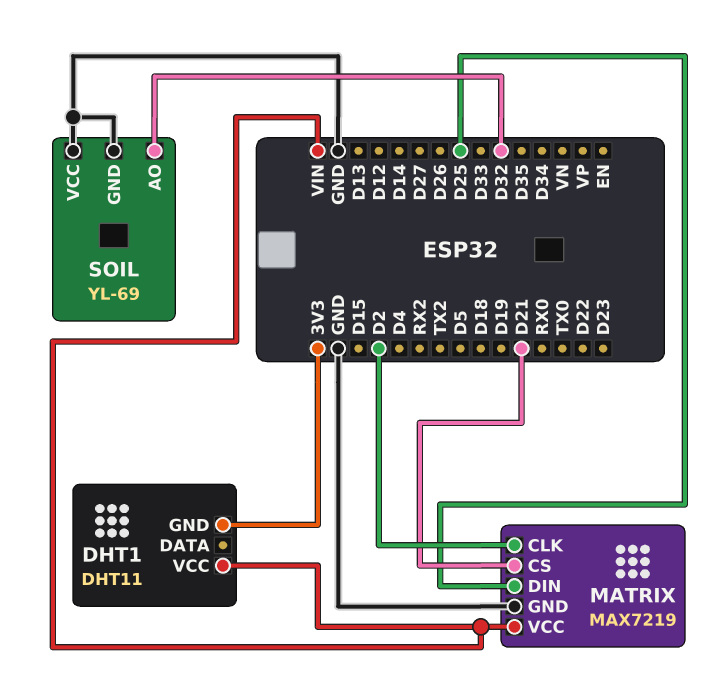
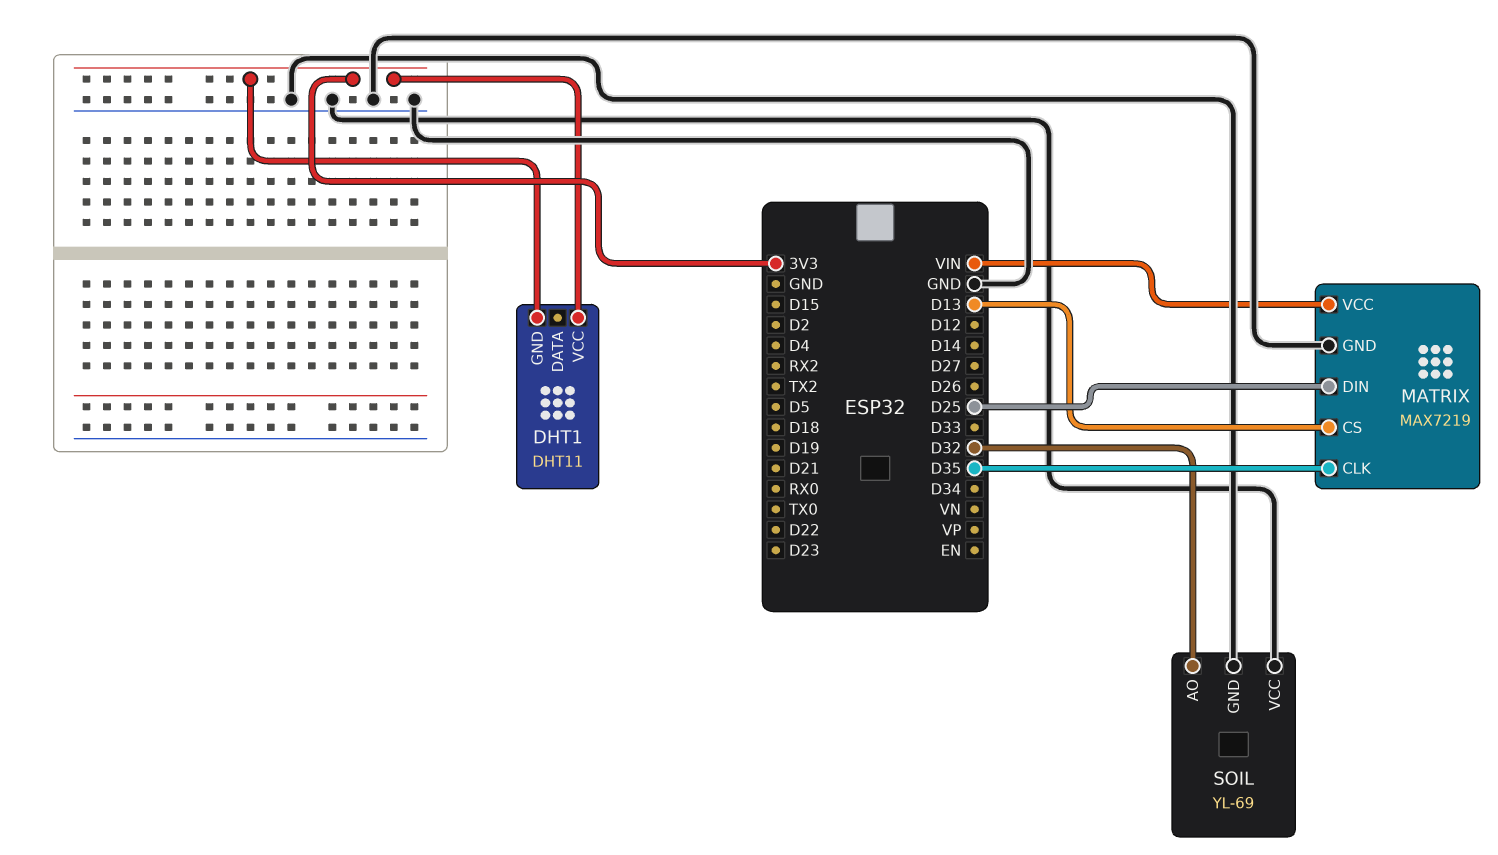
DHT1 pin VCC: VIN -> 3V3
MATRIX pin CLK: D2 -> D35
MATRIX pin CS: D21 -> D13

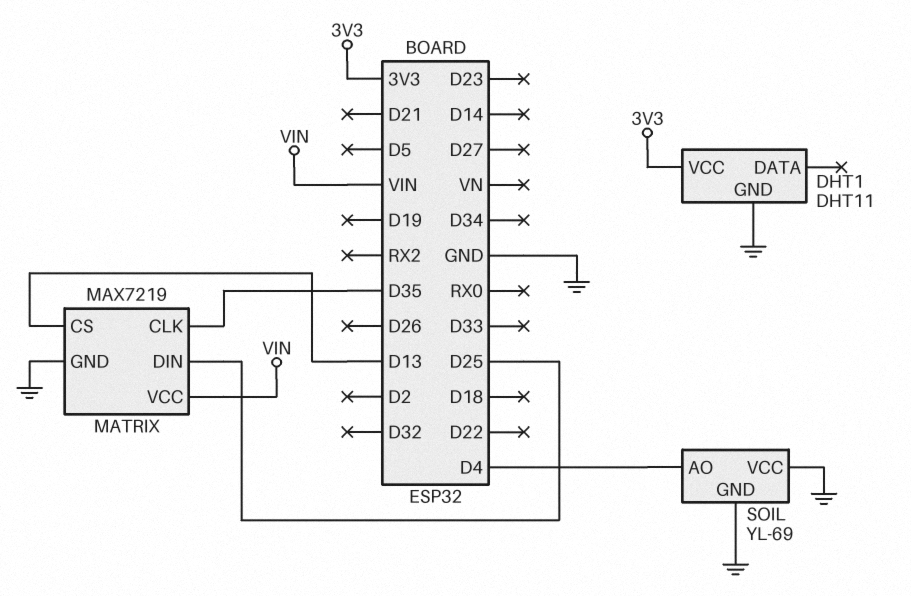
DHT1 pin GND: 3V3 -> GND
SOIL pin AO: D32 -> D4

